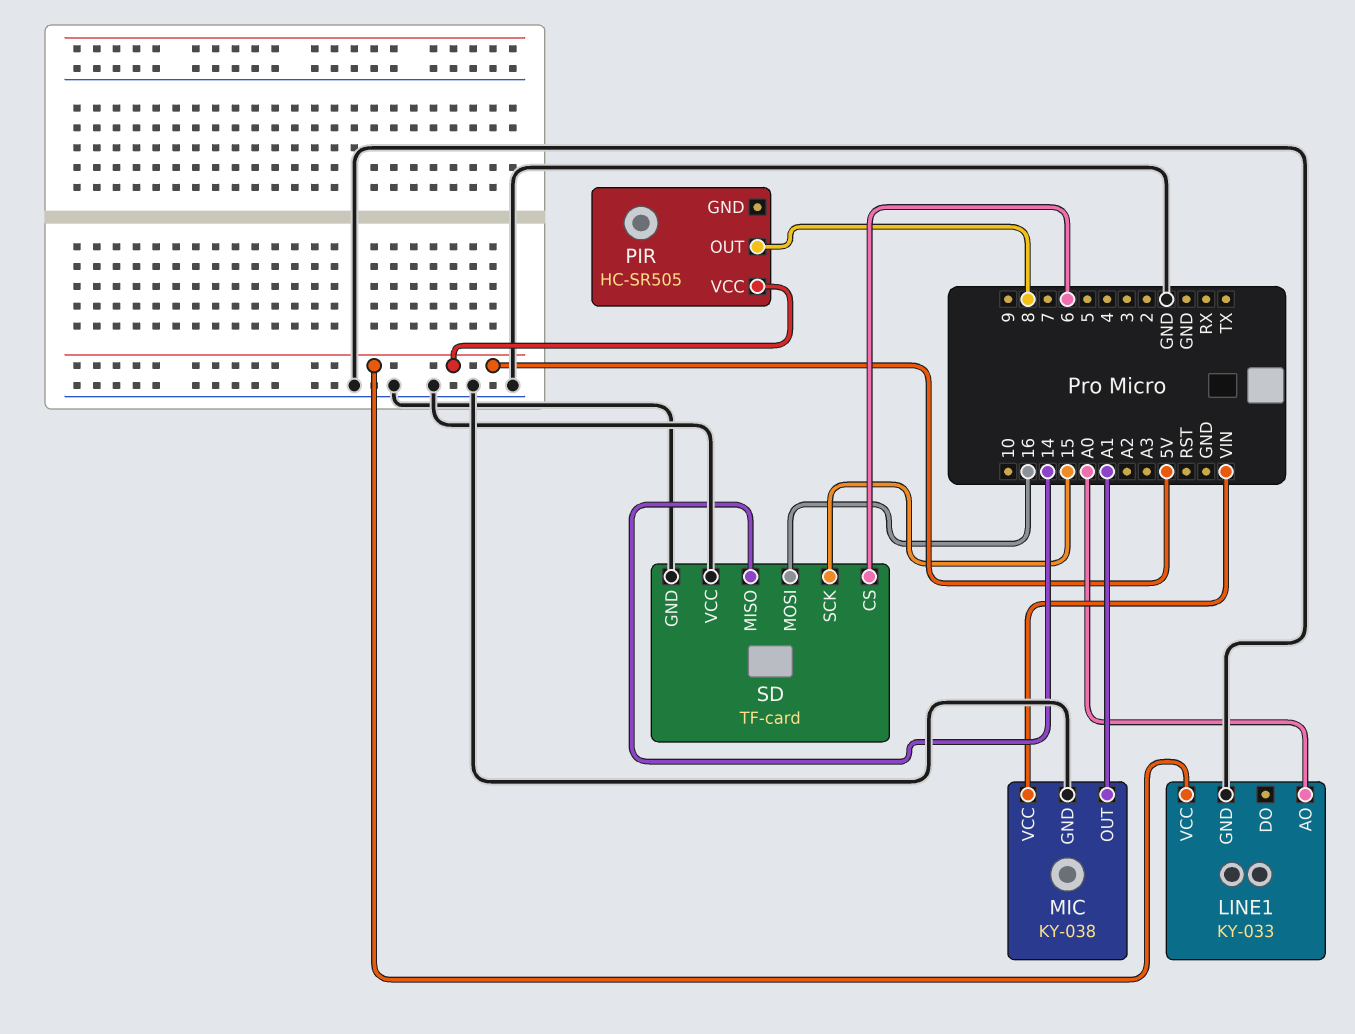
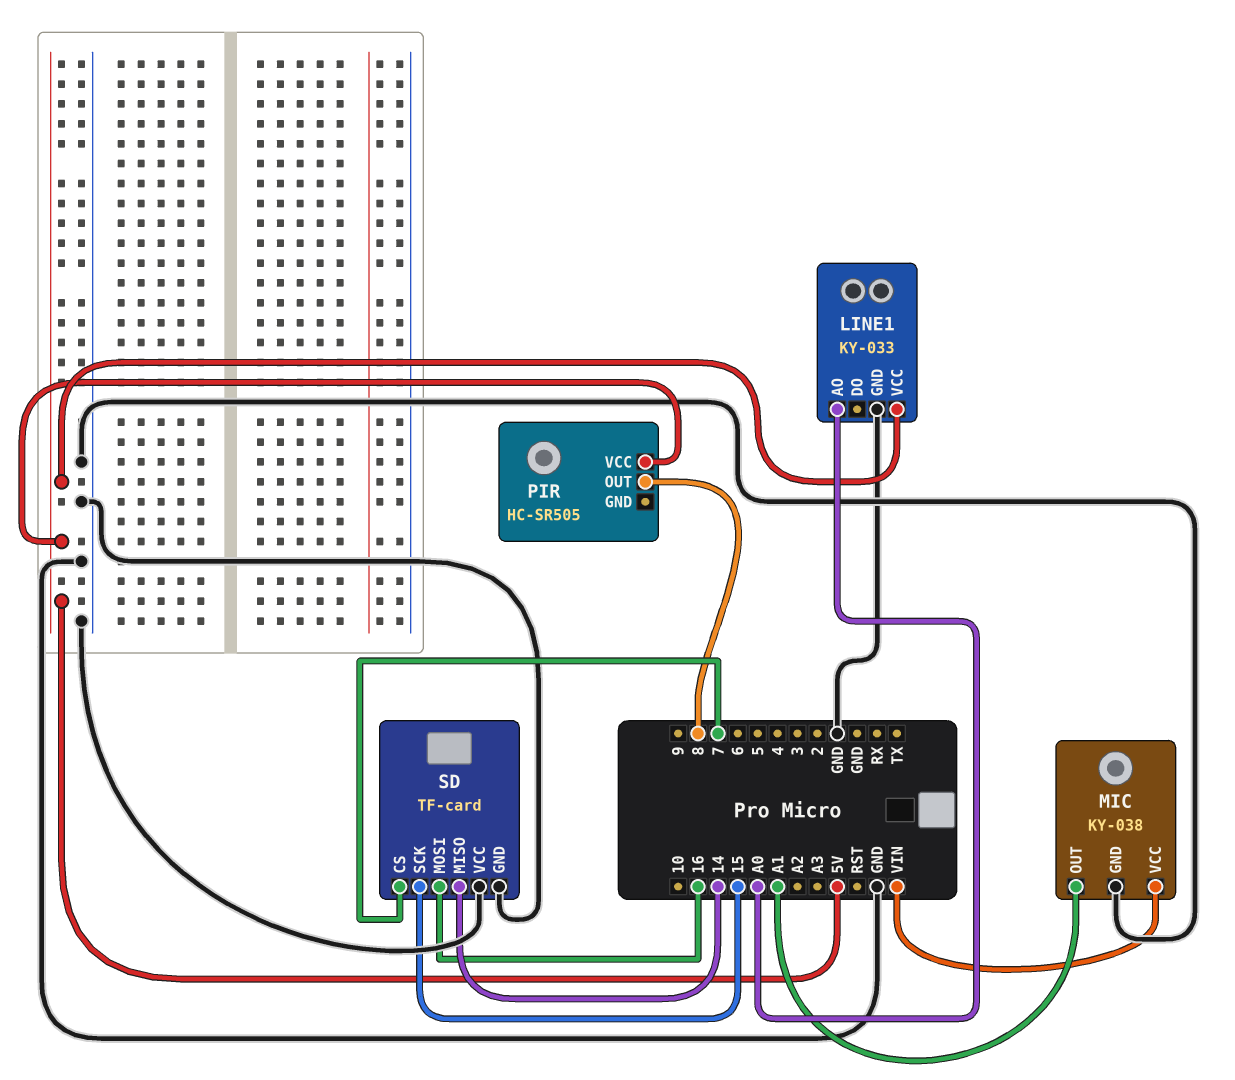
SD pin CS: 6 -> 7

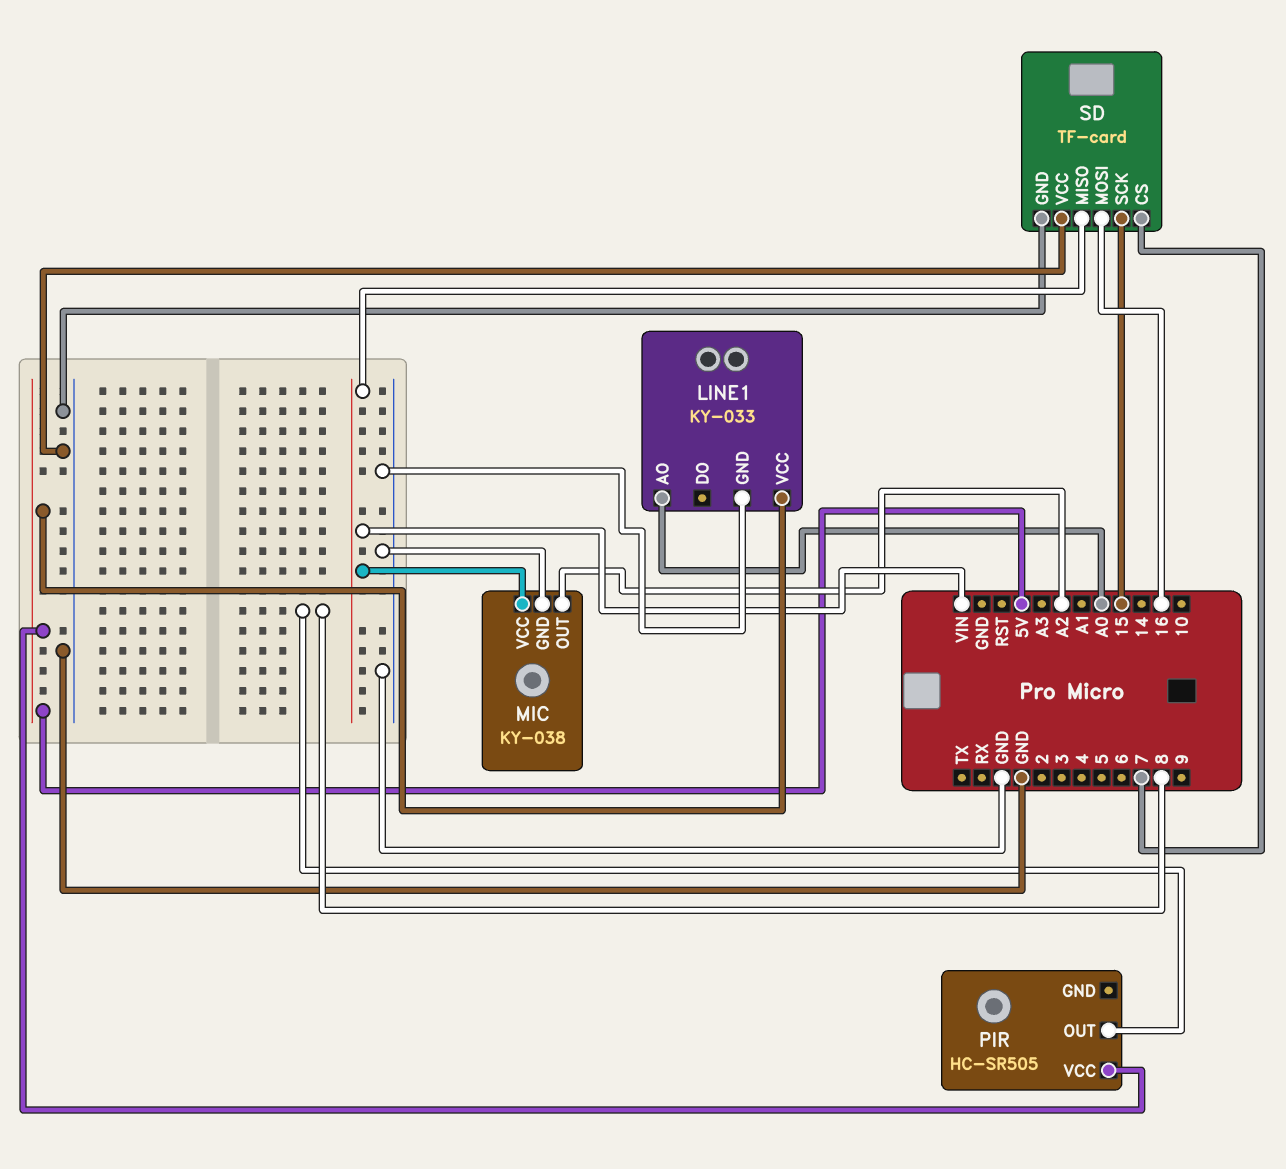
MIC pin OUT: A1 -> A2
SD pin MISO: 14 -> VIN

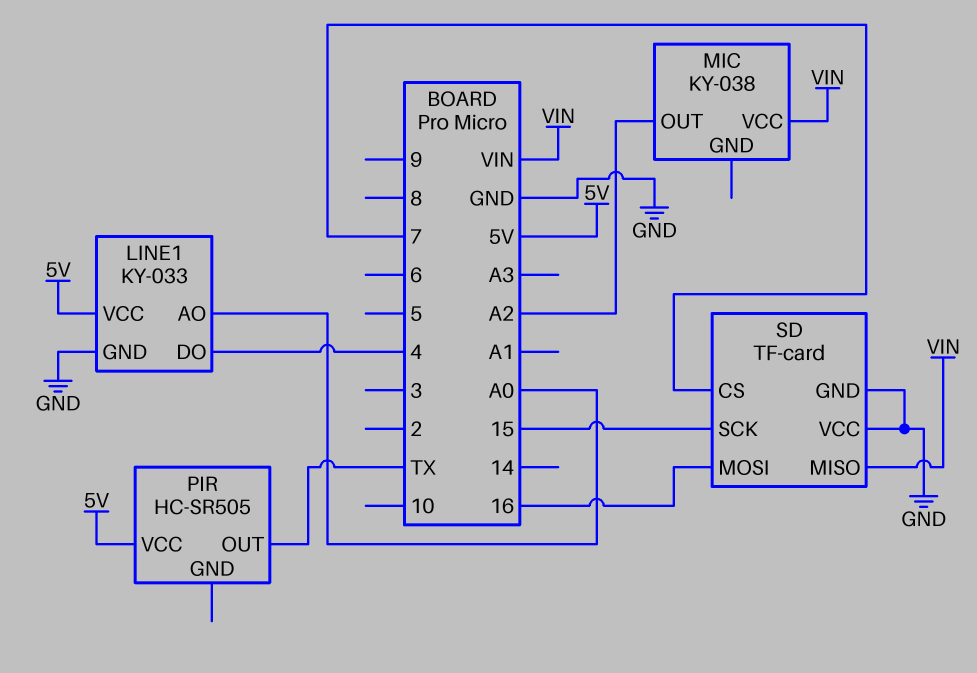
LINE1 pin DO: none -> 4
MIC pin GND: GND -> none
PIR pin OUT: 8 -> TX

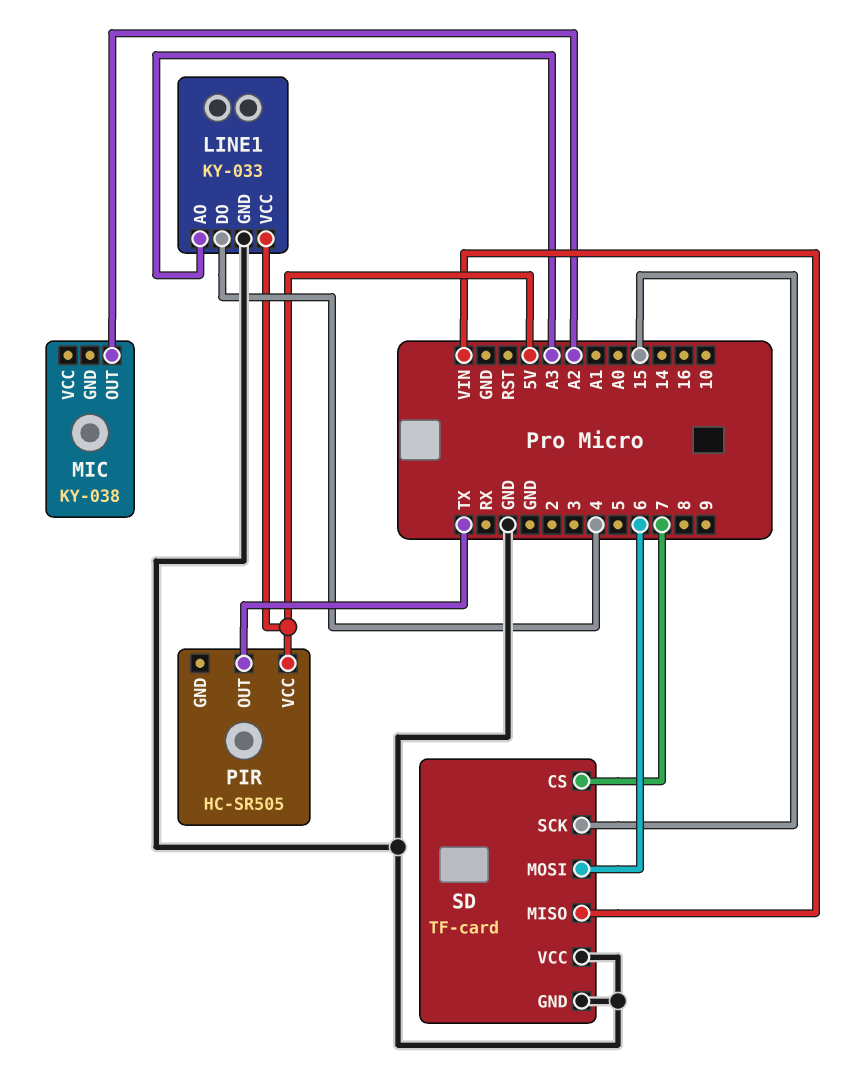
LINE1 pin AO: A0 -> A3
MIC pin VCC: VIN -> none
SD pin MOSI: 16 -> 6

